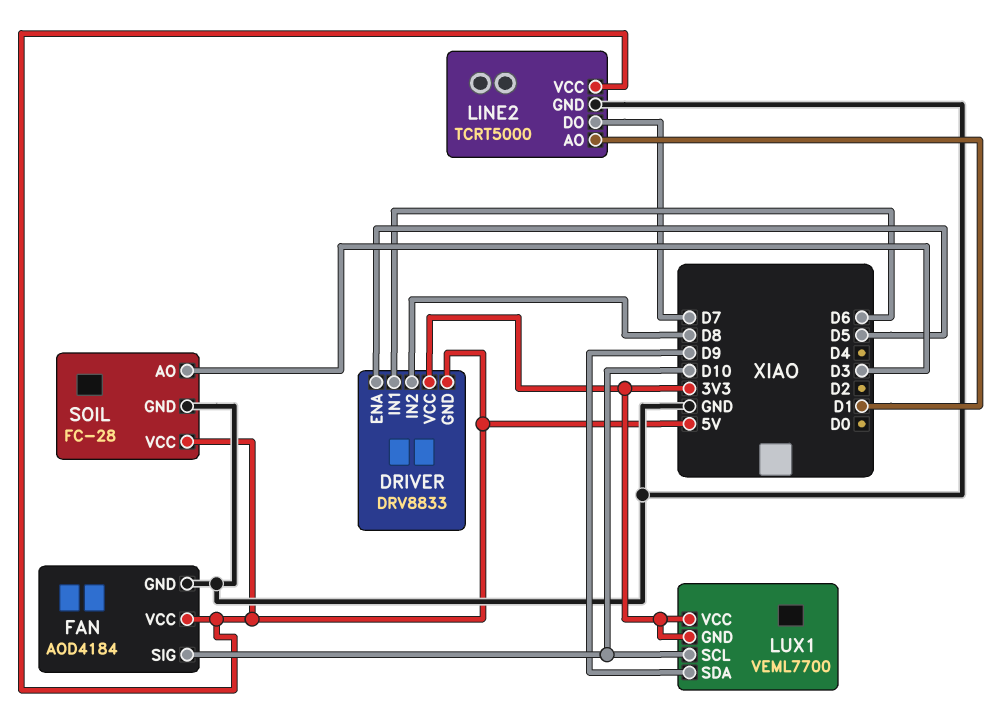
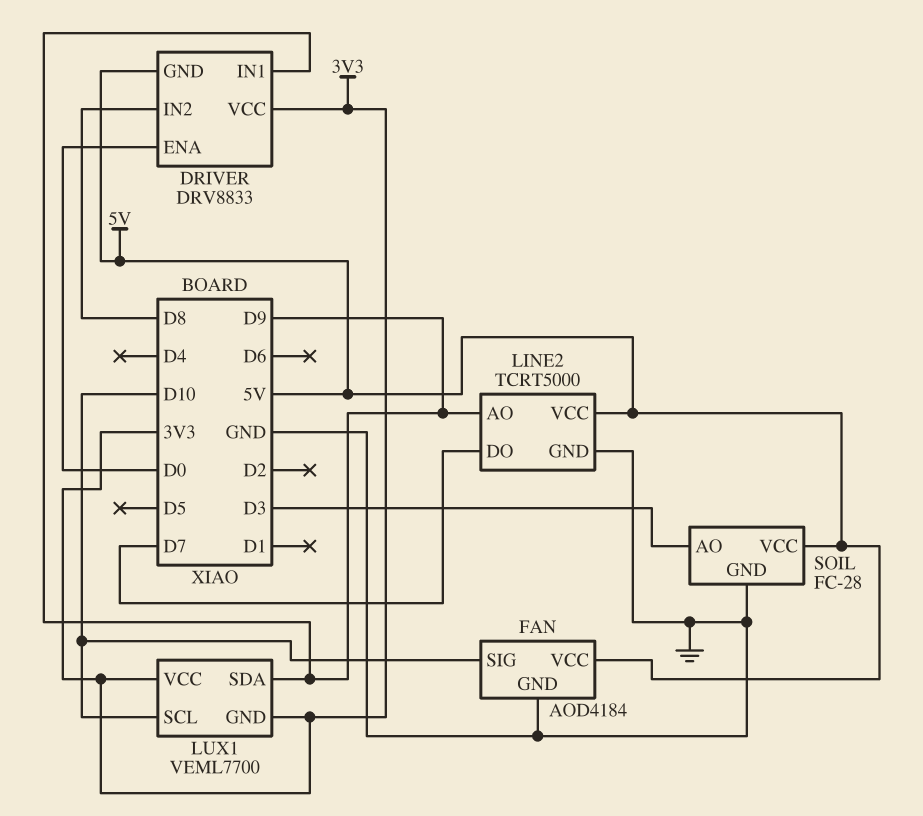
DRIVER pin ENA: D5 -> D0
DRIVER pin IN1: D6 -> D9
LINE2 pin AO: D1 -> D9

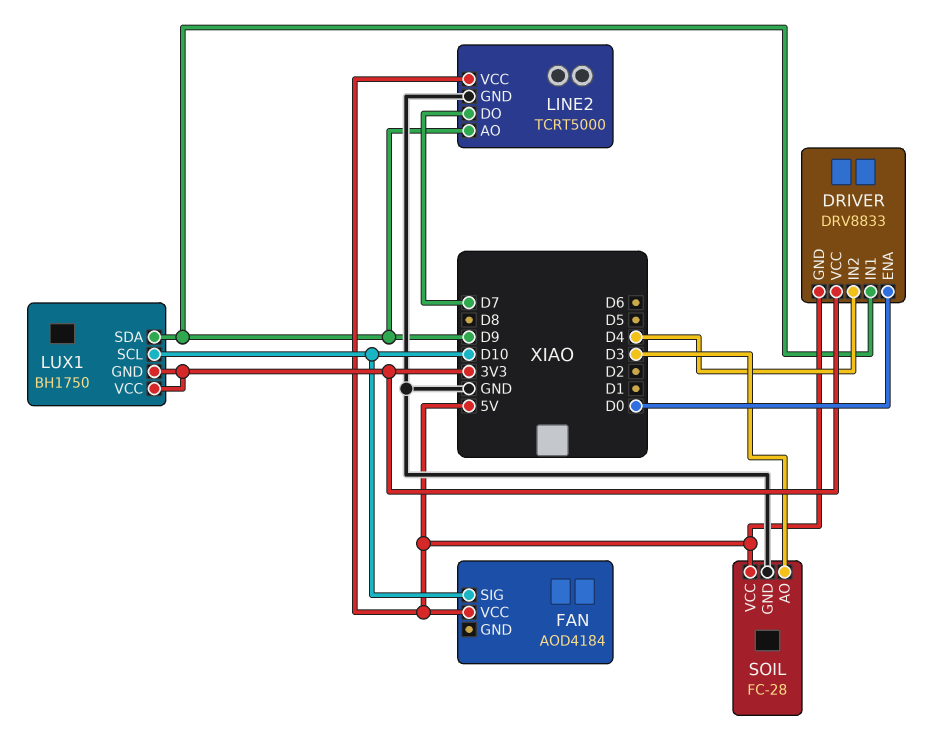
DRIVER pin IN2: D8 -> D4
FAN pin GND: GND -> none
LUX1: VEML7700 -> BH1750

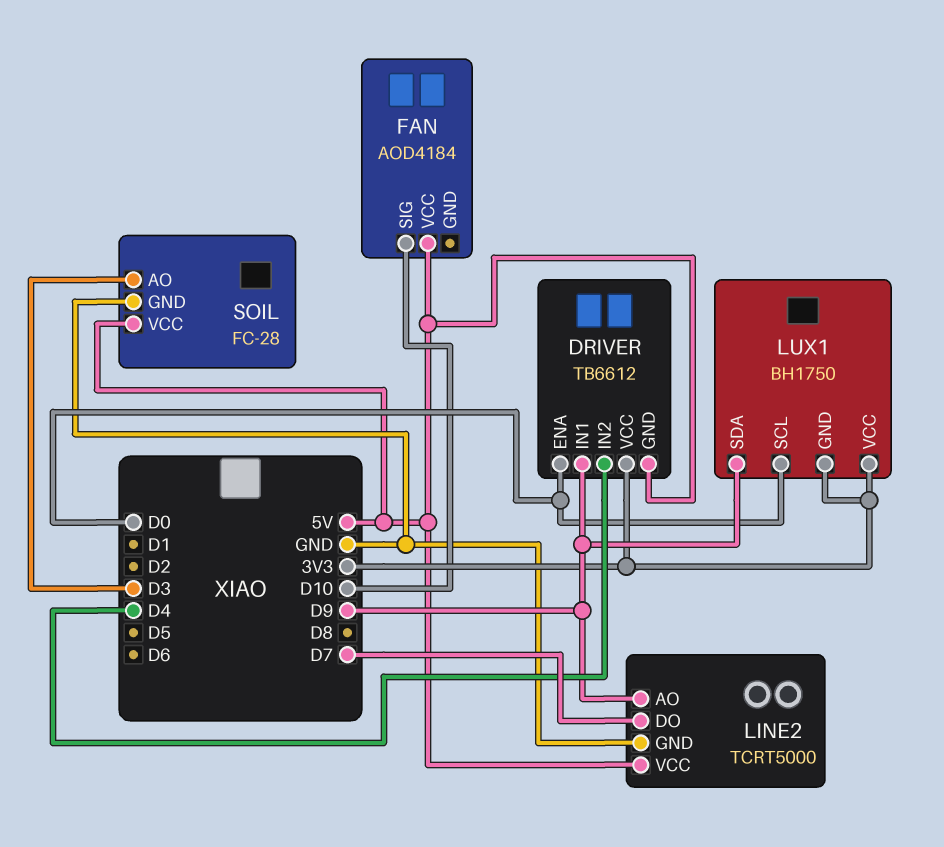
DRIVER: DRV8833 -> TB6612
LUX1 pin SCL: D10 -> D0

